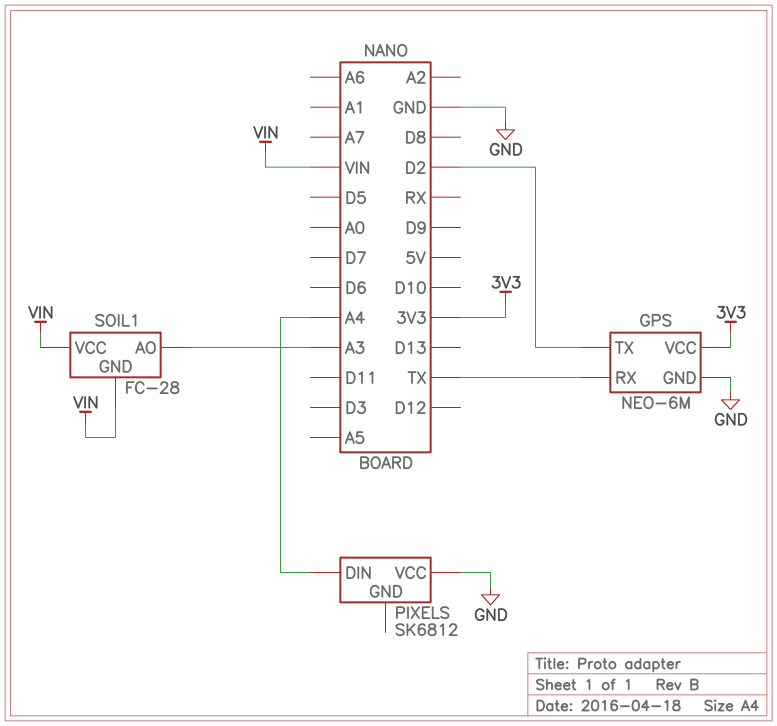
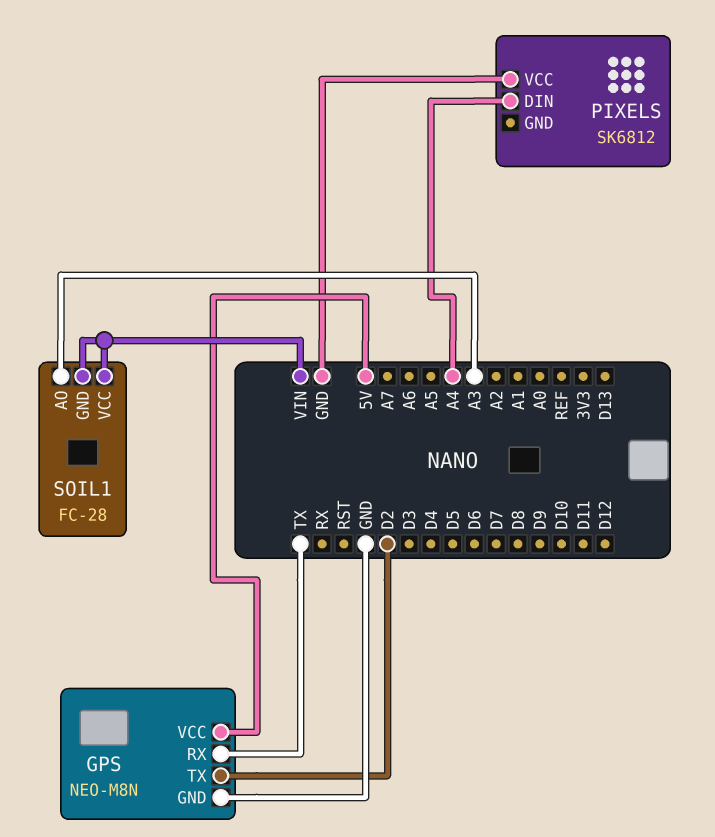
GPS: NEO-6M -> NEO-M8N
GPS pin VCC: 3V3 -> 5V

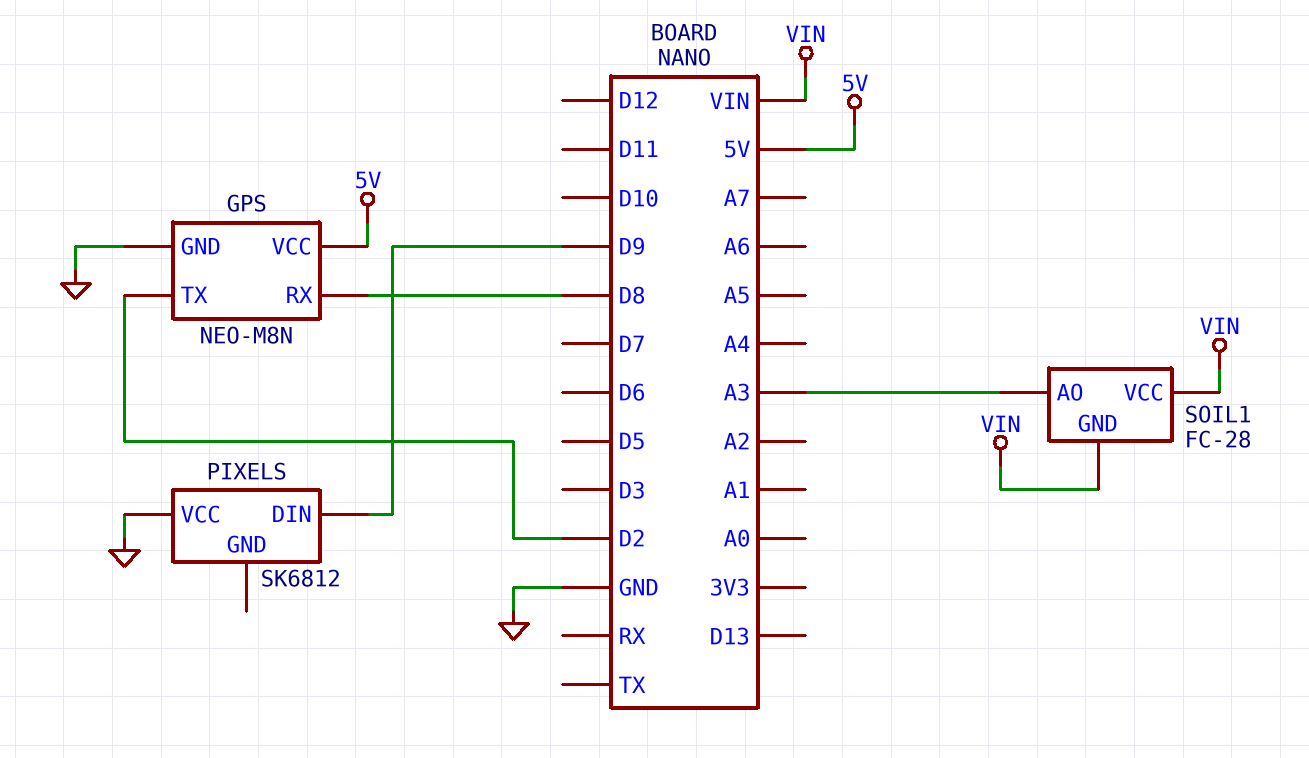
GPS pin RX: TX -> D8
PIXELS pin DIN: A4 -> D9

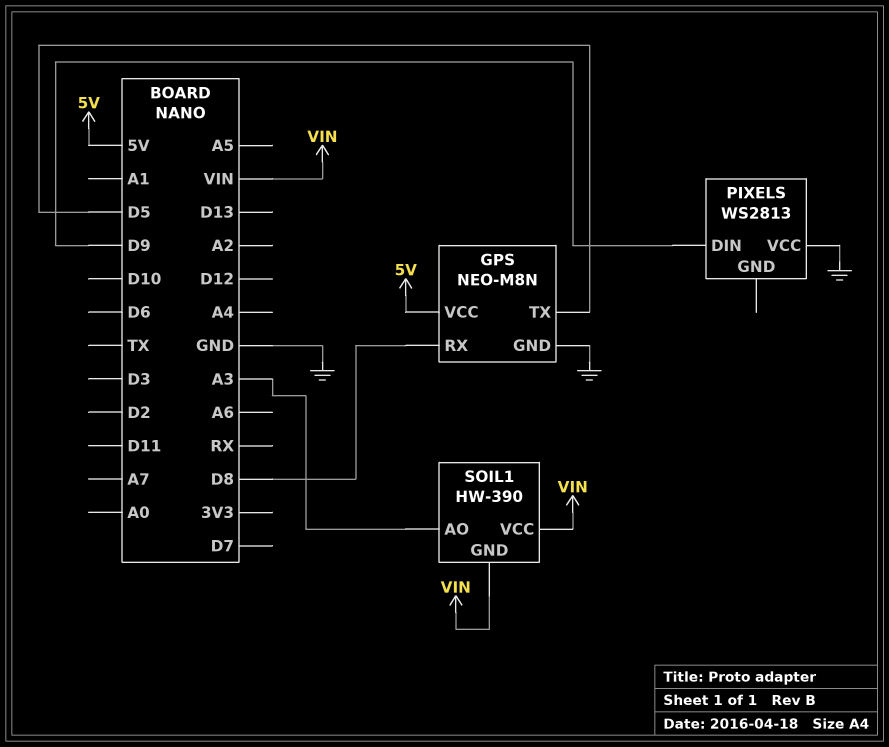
GPS pin TX: D2 -> D5
PIXELS: SK6812 -> WS2813
SOIL1: FC-28 -> HW-390

